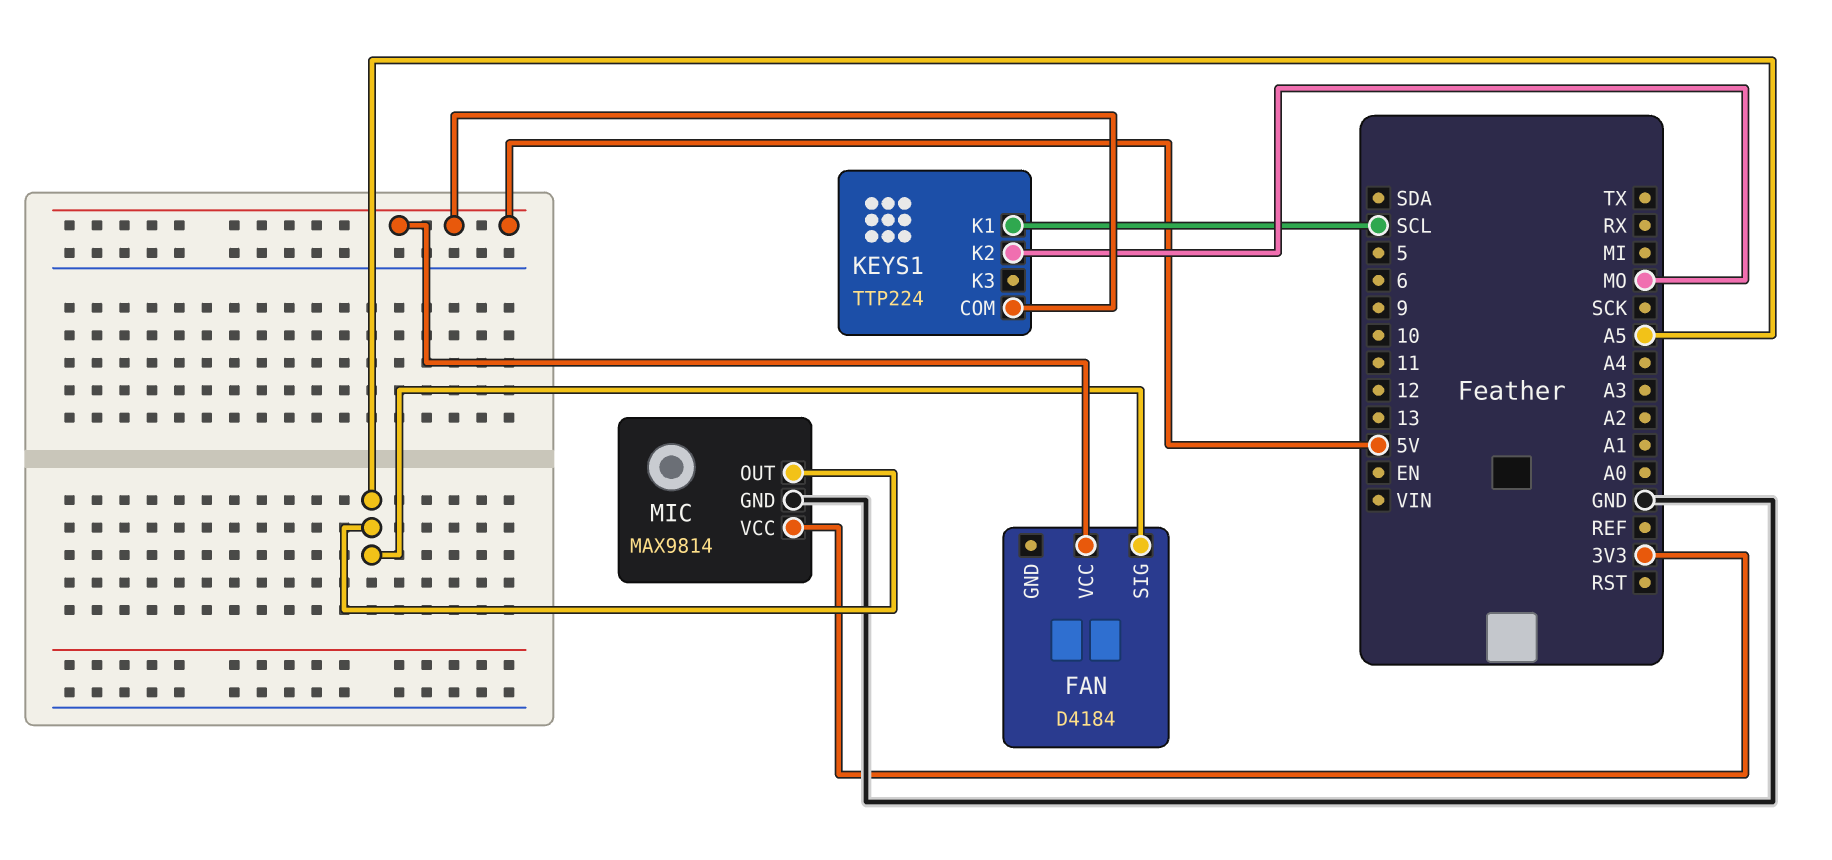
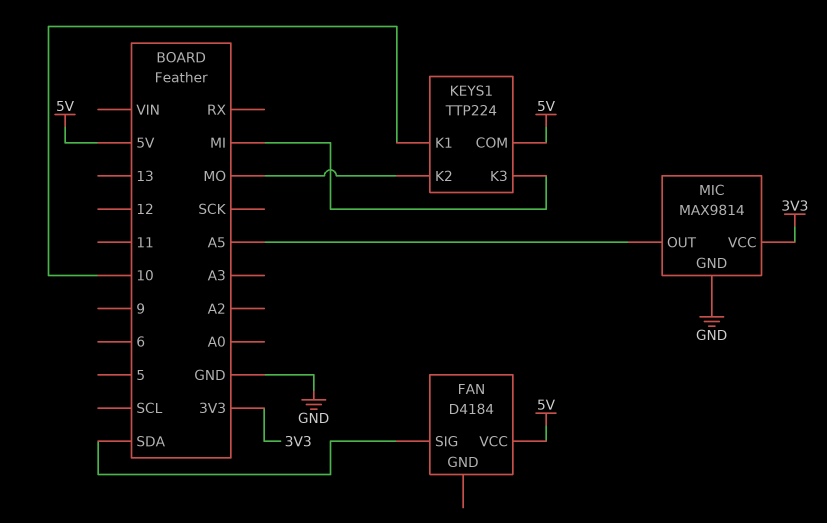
FAN pin SIG: A5 -> SDA
KEYS1 pin K1: SCL -> 10
KEYS1 pin K3: none -> MI

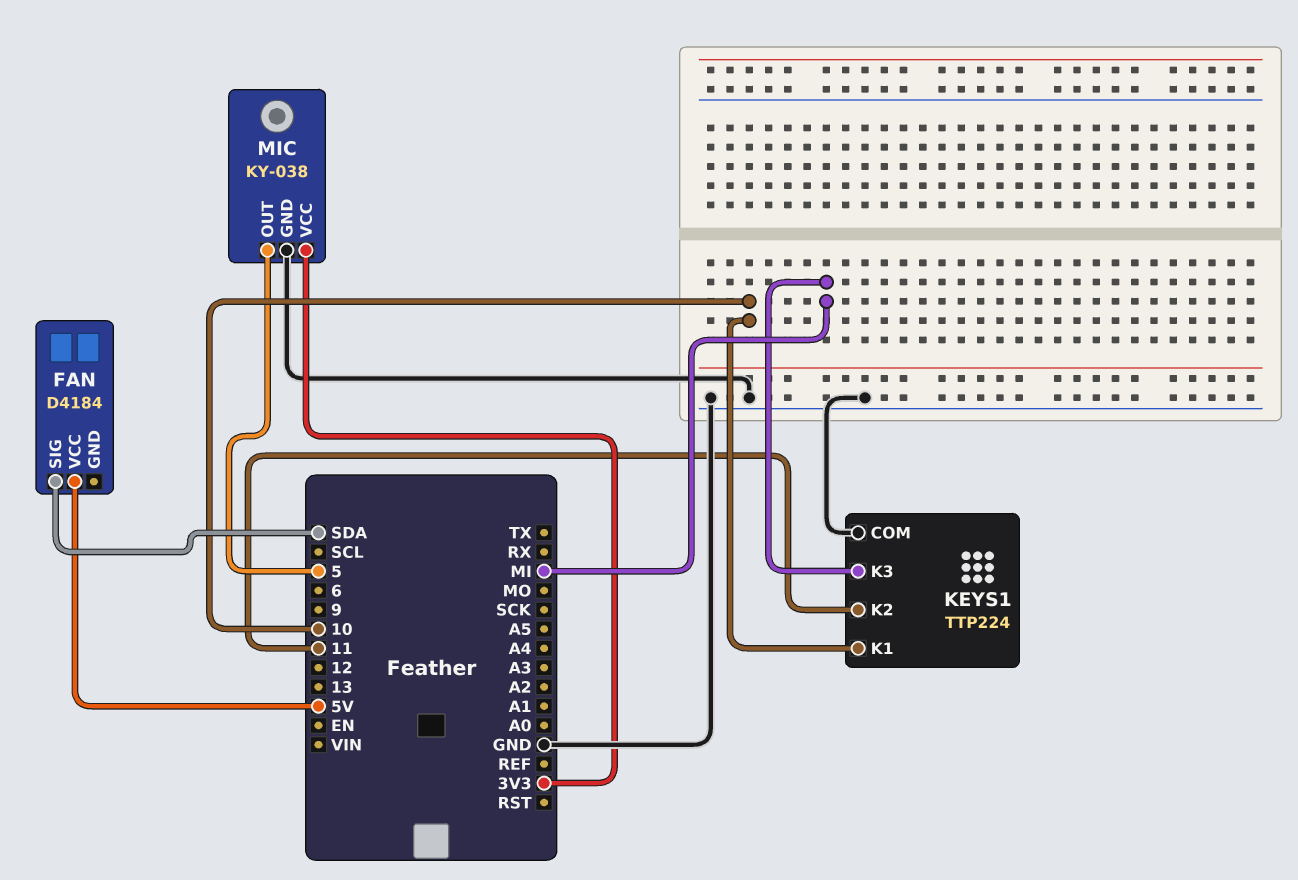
KEYS1 pin COM: 5V -> GND
KEYS1 pin K2: MO -> 11
MIC: MAX9814 -> KY-038
MIC pin OUT: A5 -> 5

